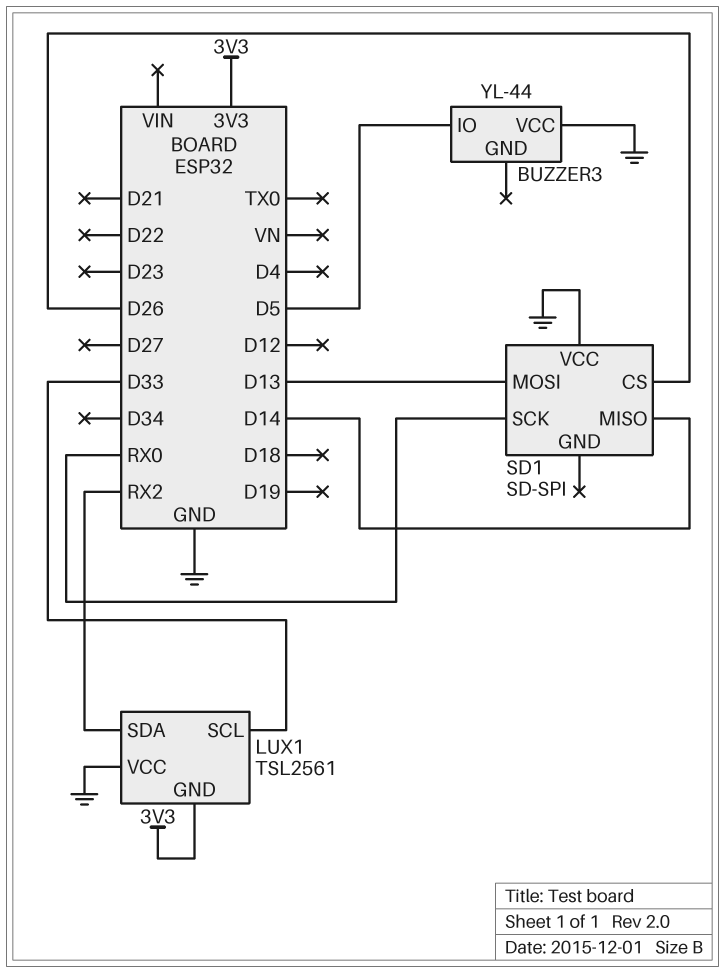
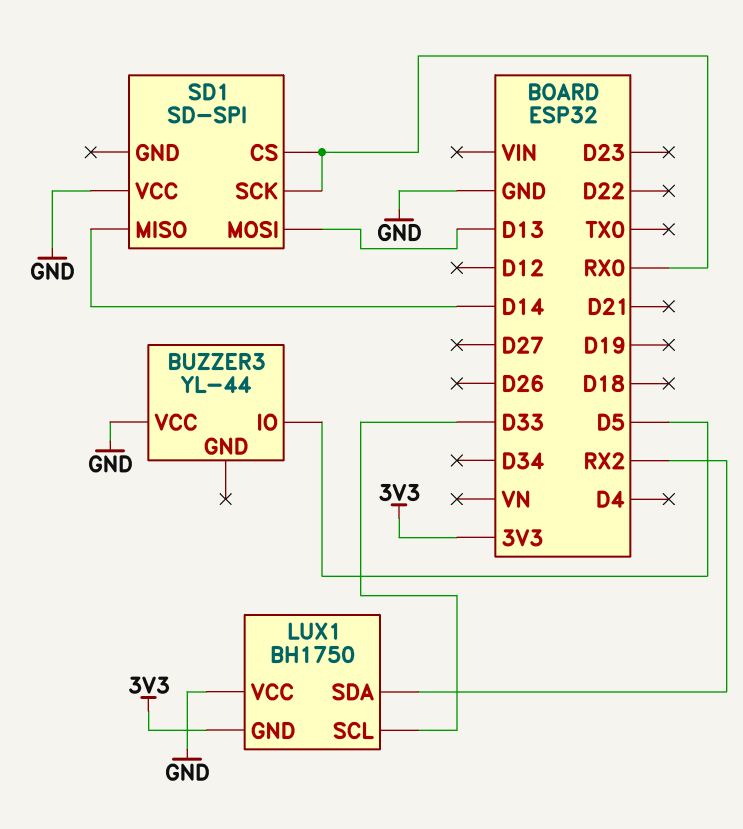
LUX1: TSL2561 -> BH1750
SD1 pin CS: D26 -> RX0

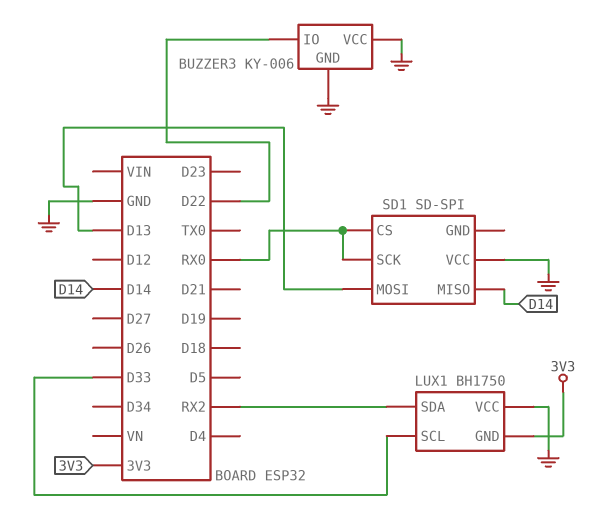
BUZZER3: YL-44 -> KY-006
BUZZER3 pin GND: none -> GND
BUZZER3 pin IO: D5 -> D22

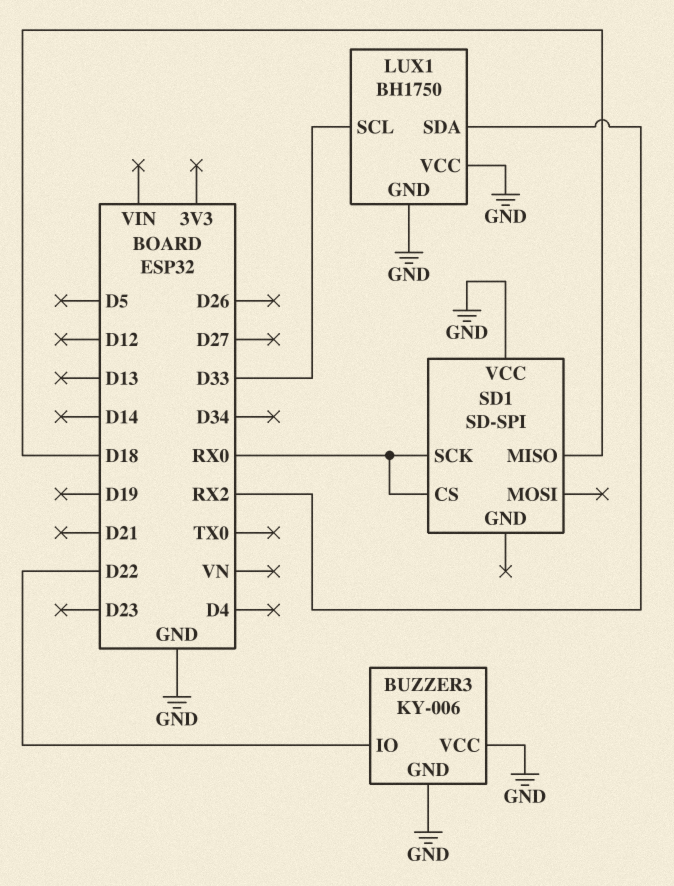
LUX1 pin GND: 3V3 -> GND
SD1 pin MISO: D14 -> D18
SD1 pin MOSI: D13 -> none

